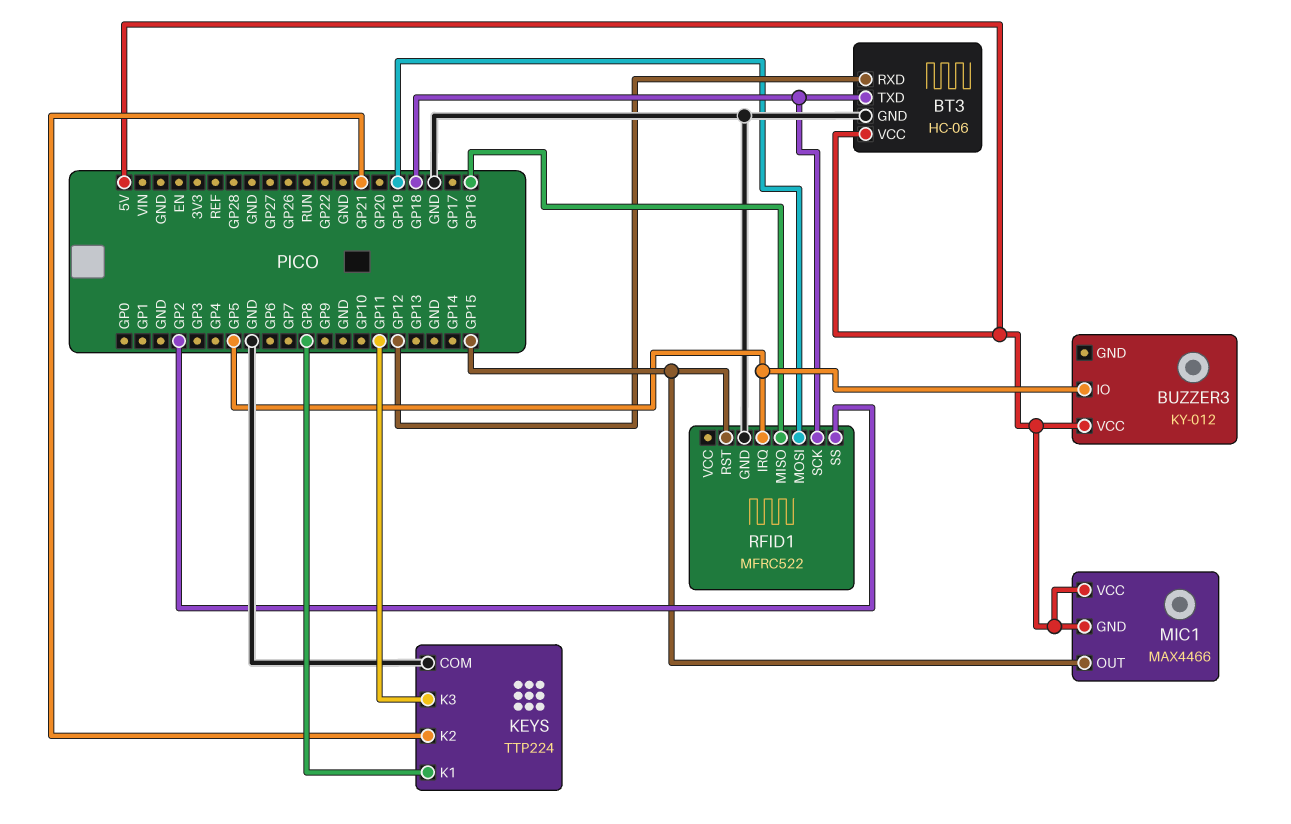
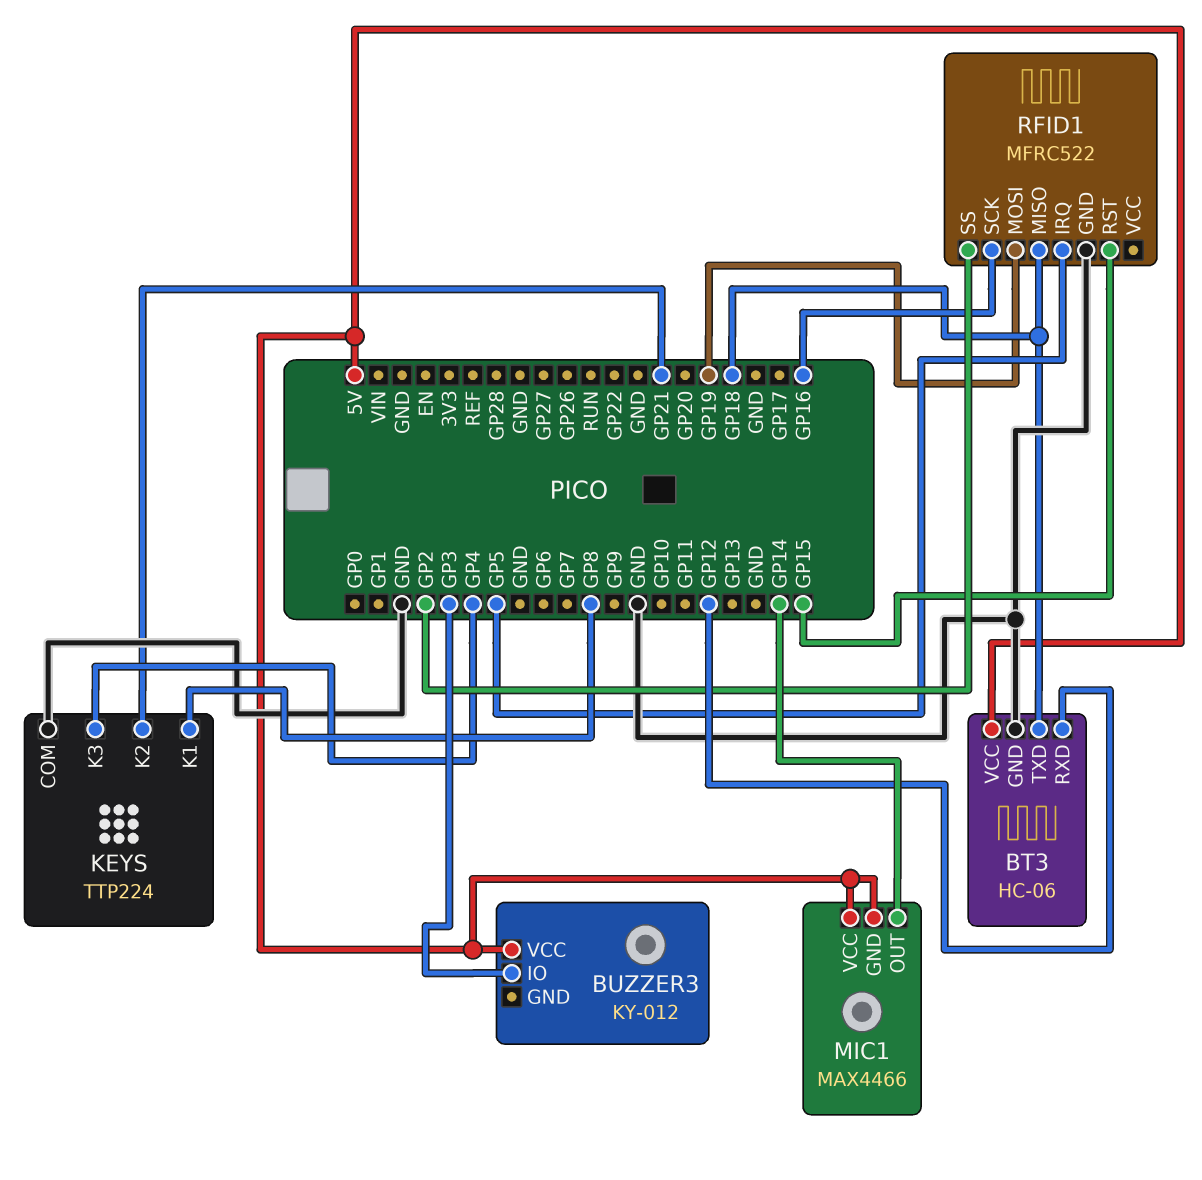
BUZZER3 pin IO: GP5 -> GP3
KEYS pin K3: GP11 -> GP4
MIC1 pin OUT: GP15 -> GP14
RFID1 pin MISO: GP16 -> GP18
RFID1 pin SCK: GP18 -> GP16

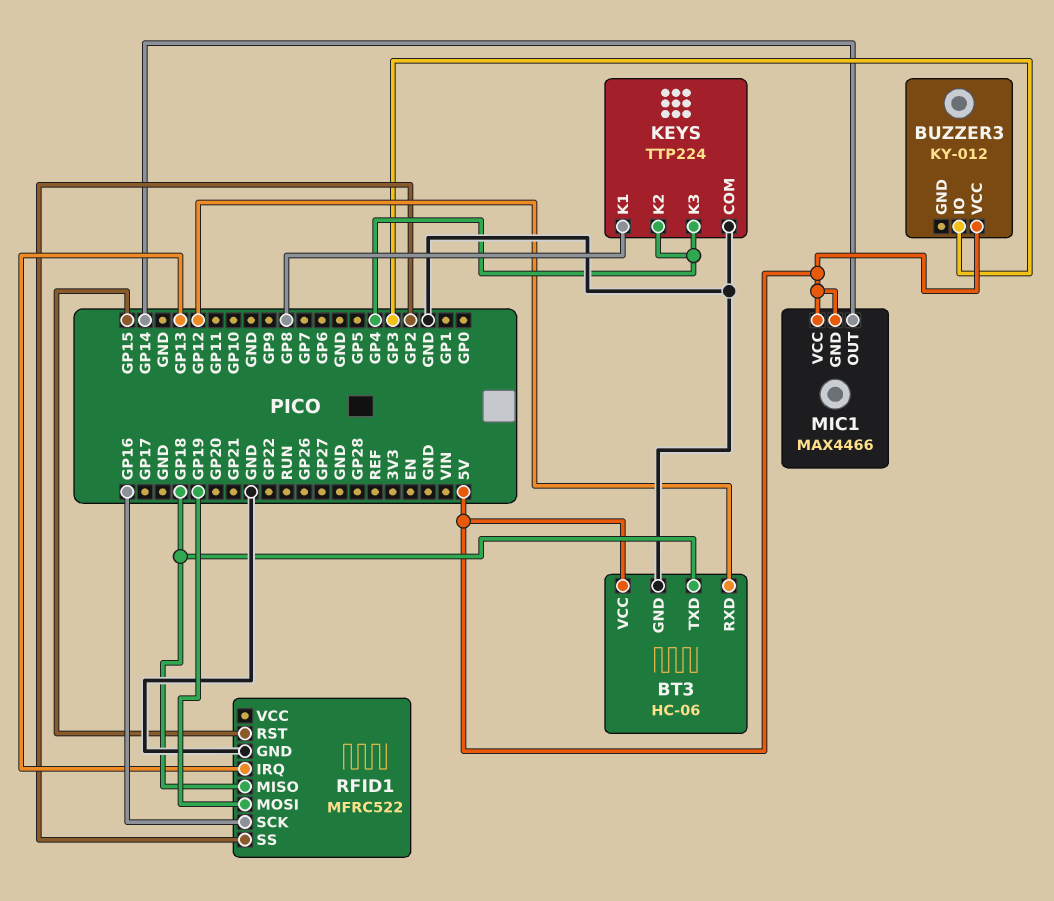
KEYS pin K2: GP21 -> GP4
RFID1 pin IRQ: GP5 -> GP13

